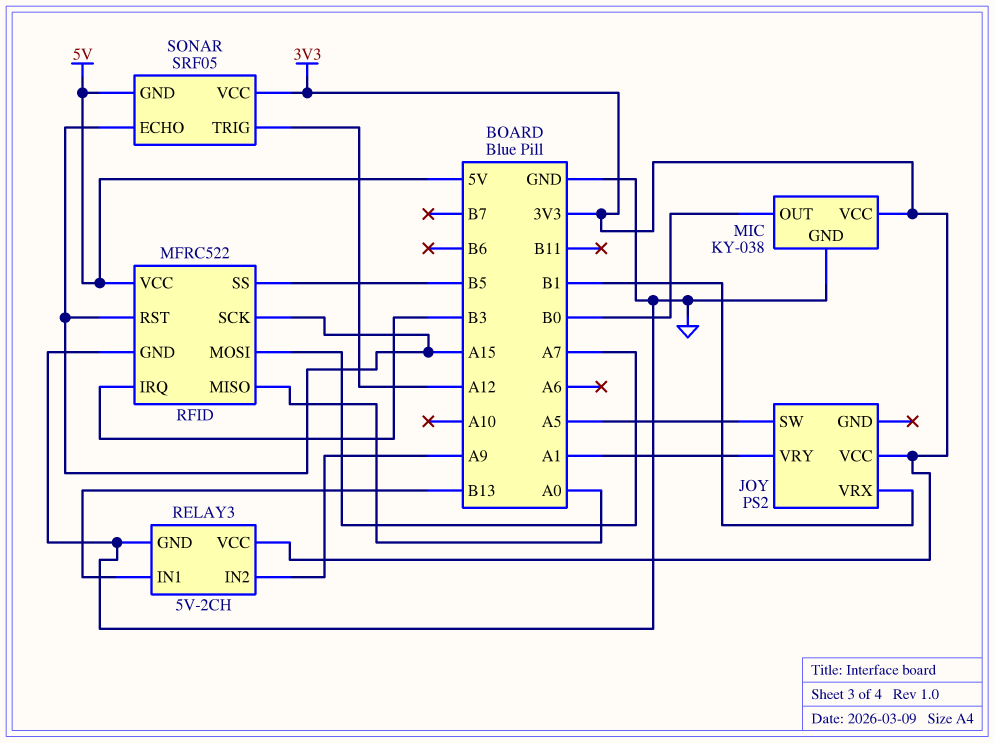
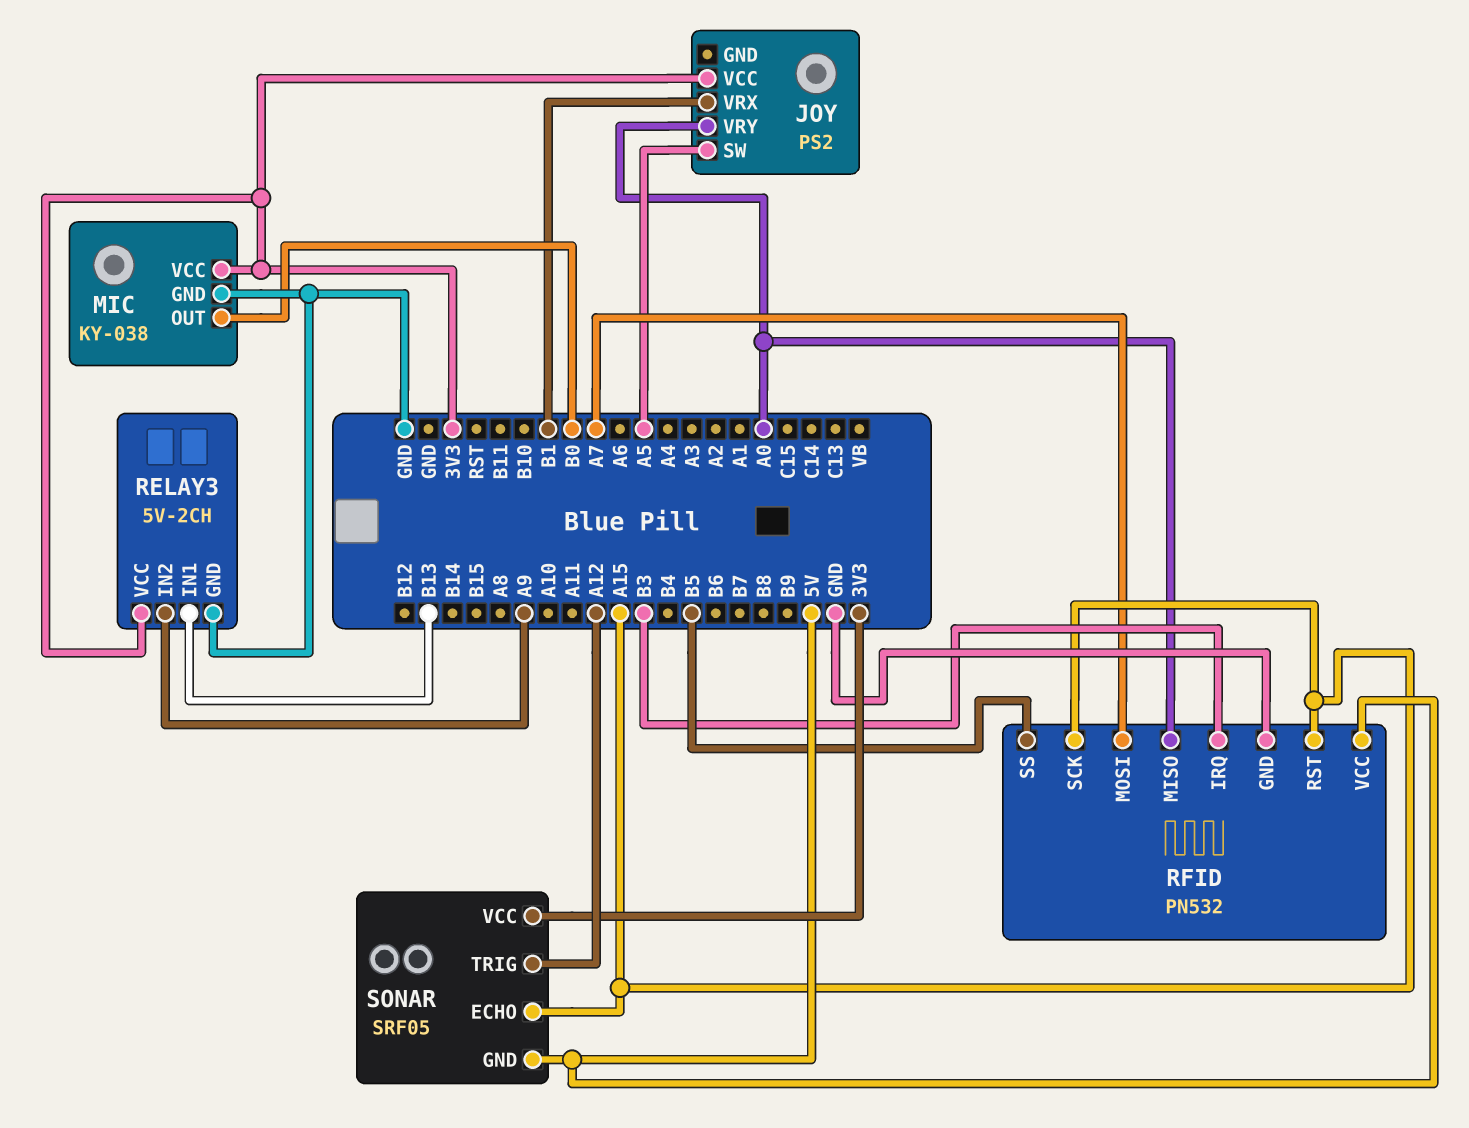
JOY pin VRY: A1 -> A0
RFID: MFRC522 -> PN532

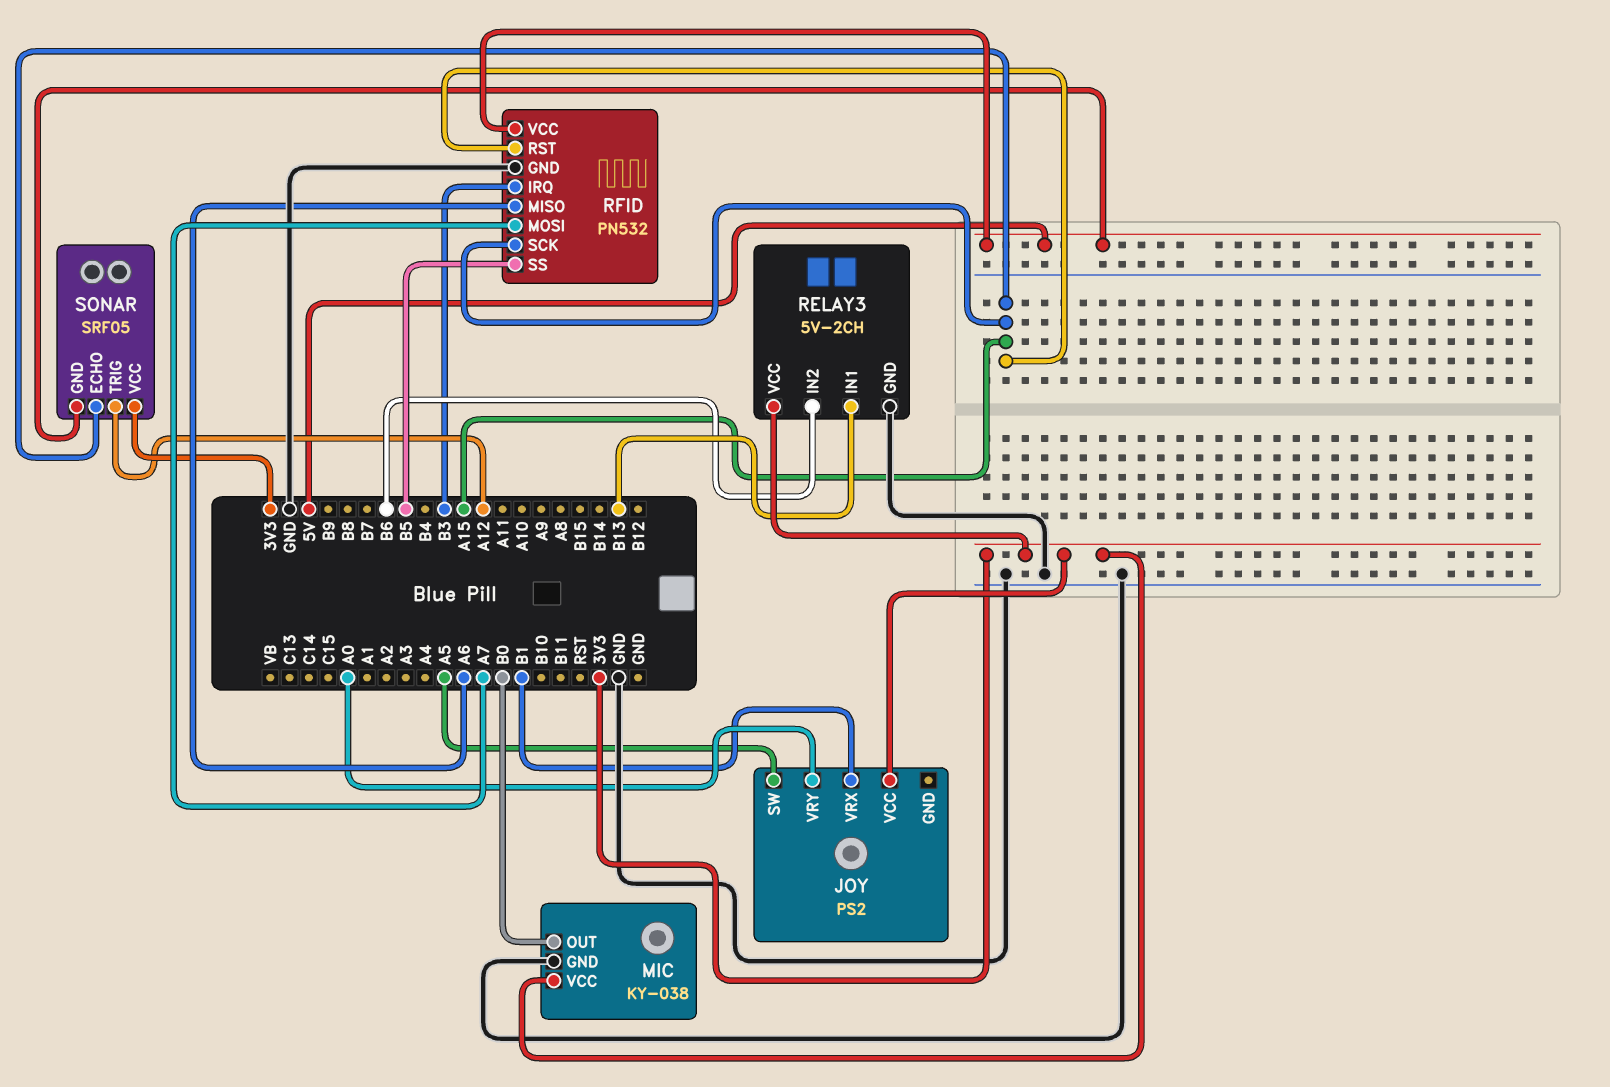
RELAY3 pin IN2: A9 -> B6
RFID pin MISO: A0 -> A6

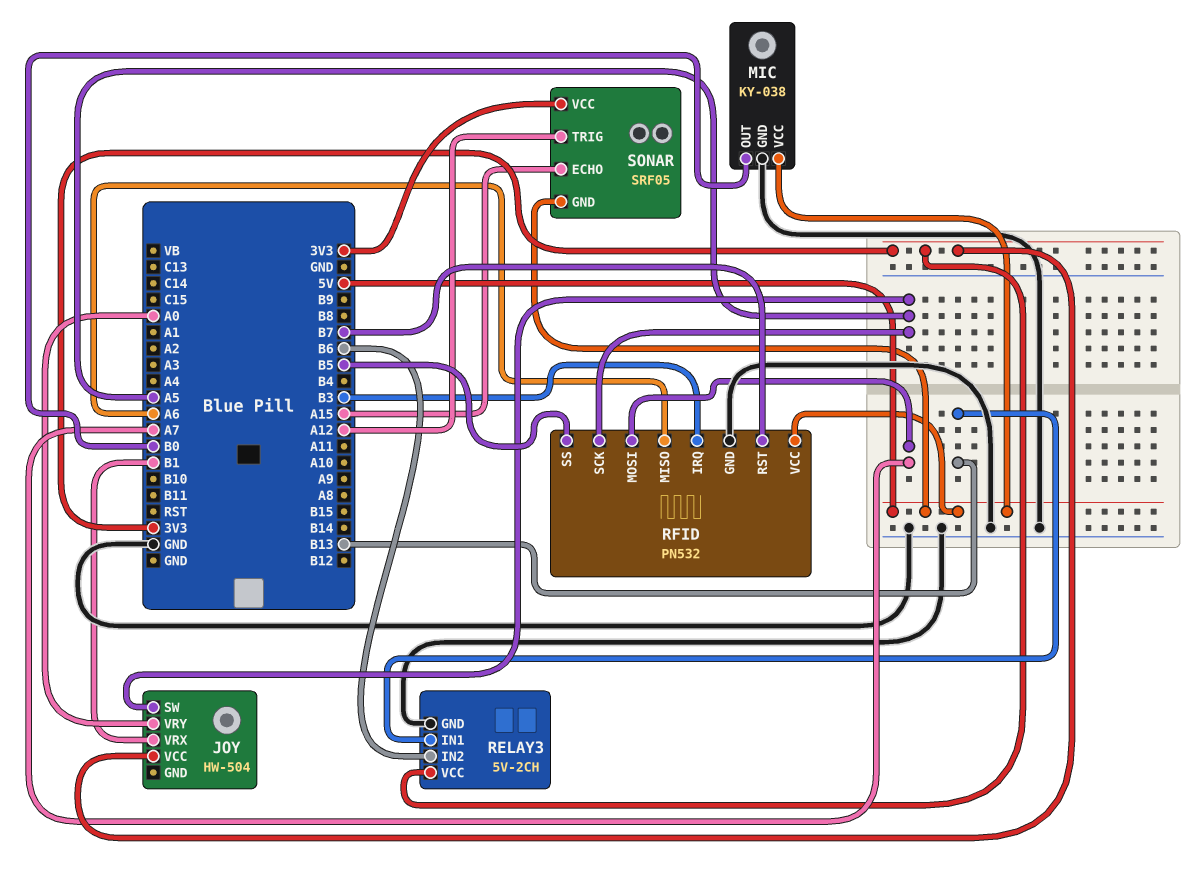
JOY: PS2 -> HW-504
MIC pin VCC: 3V3 -> 5V
RFID pin RST: A15 -> B7
RFID pin SCK: A15 -> A5

